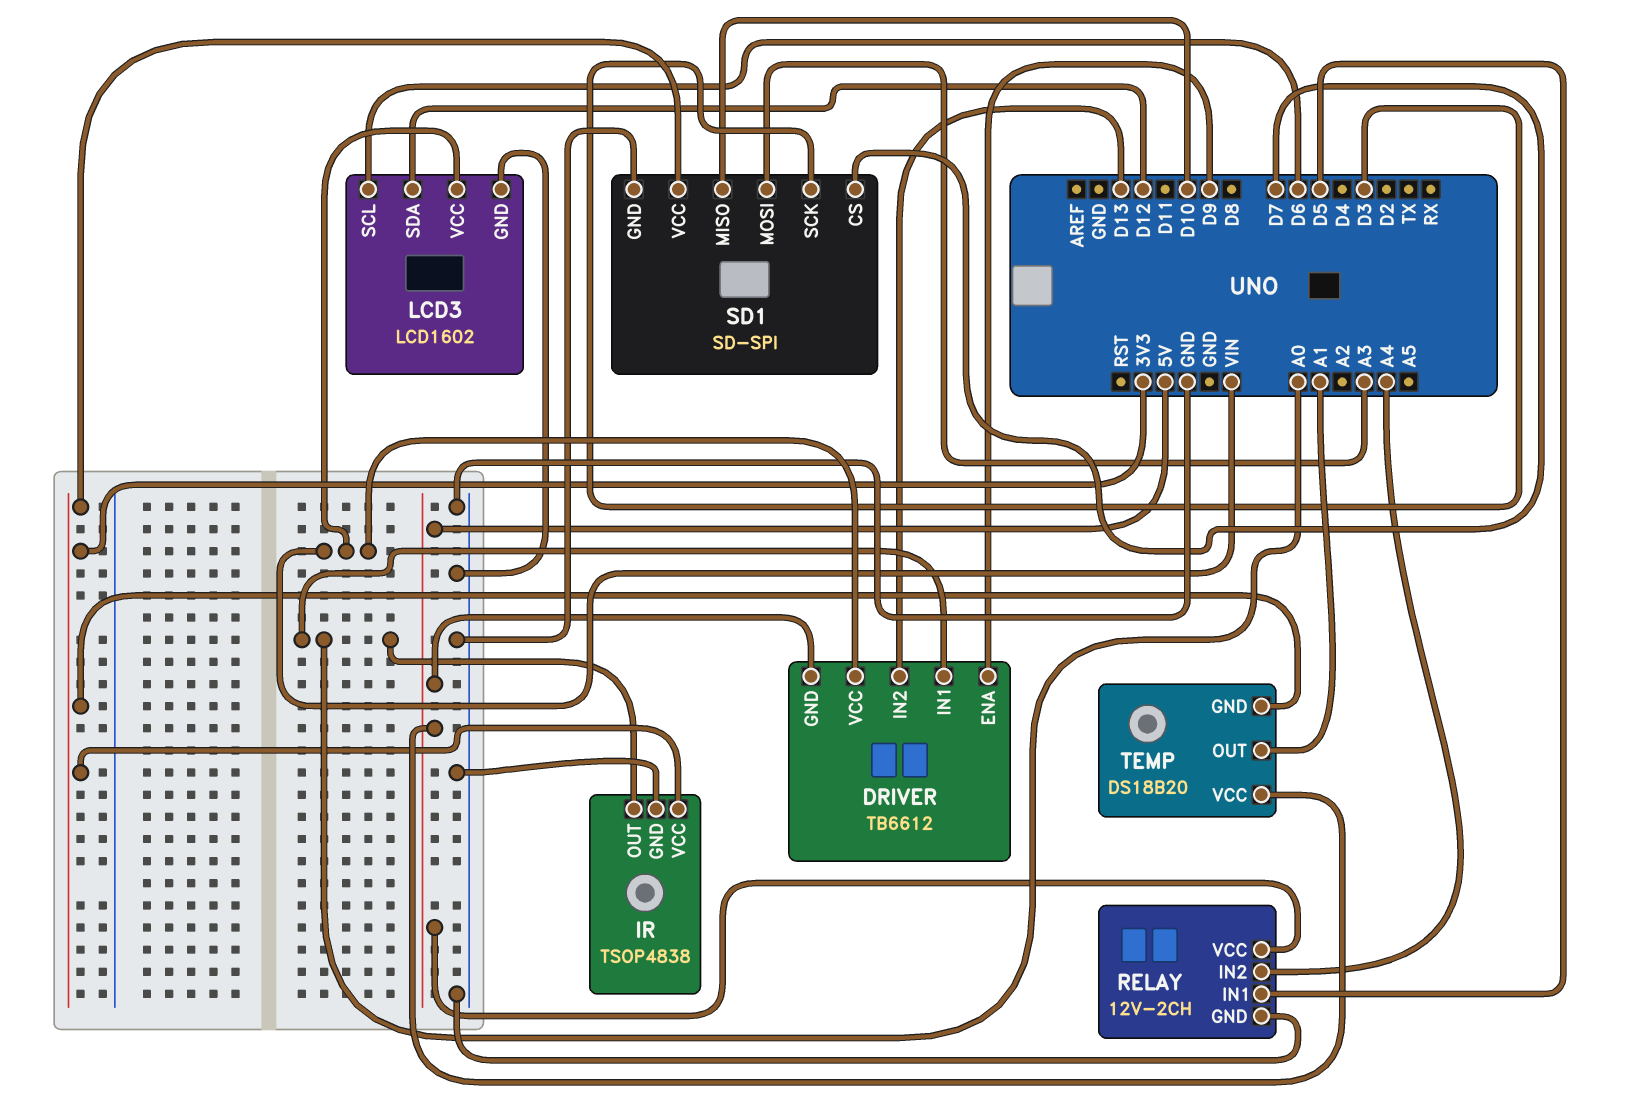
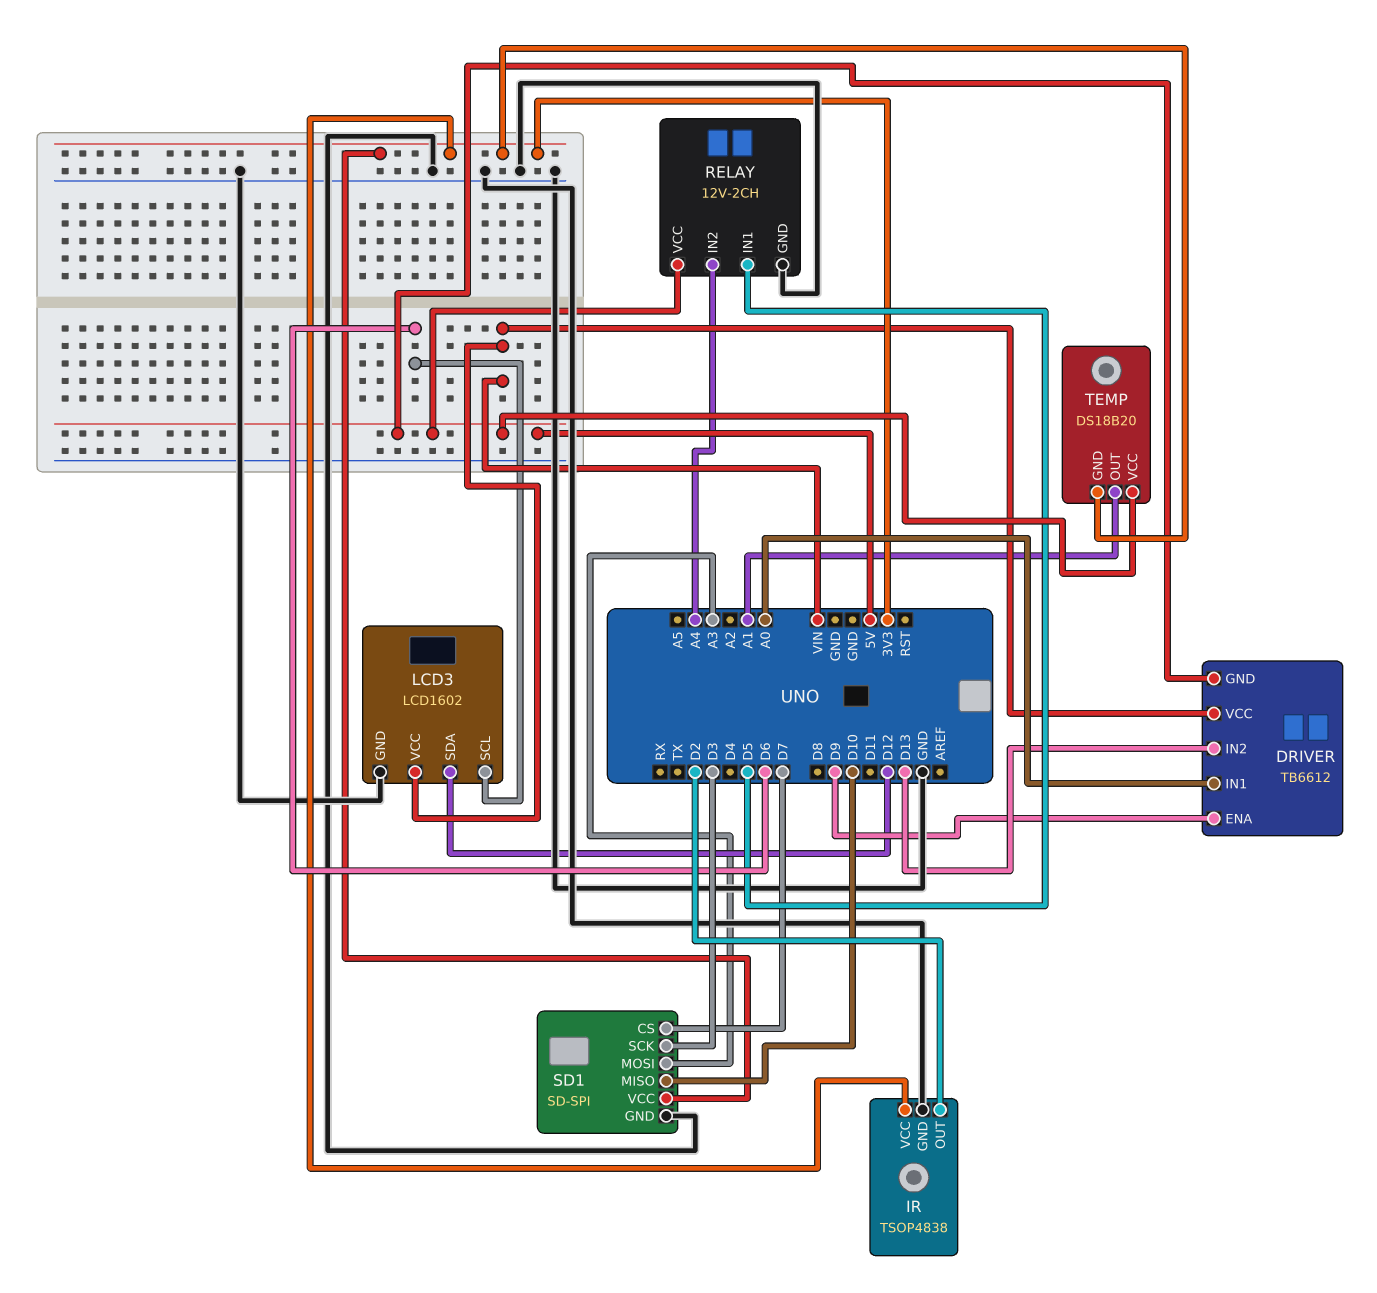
IR pin OUT: A0 -> D2

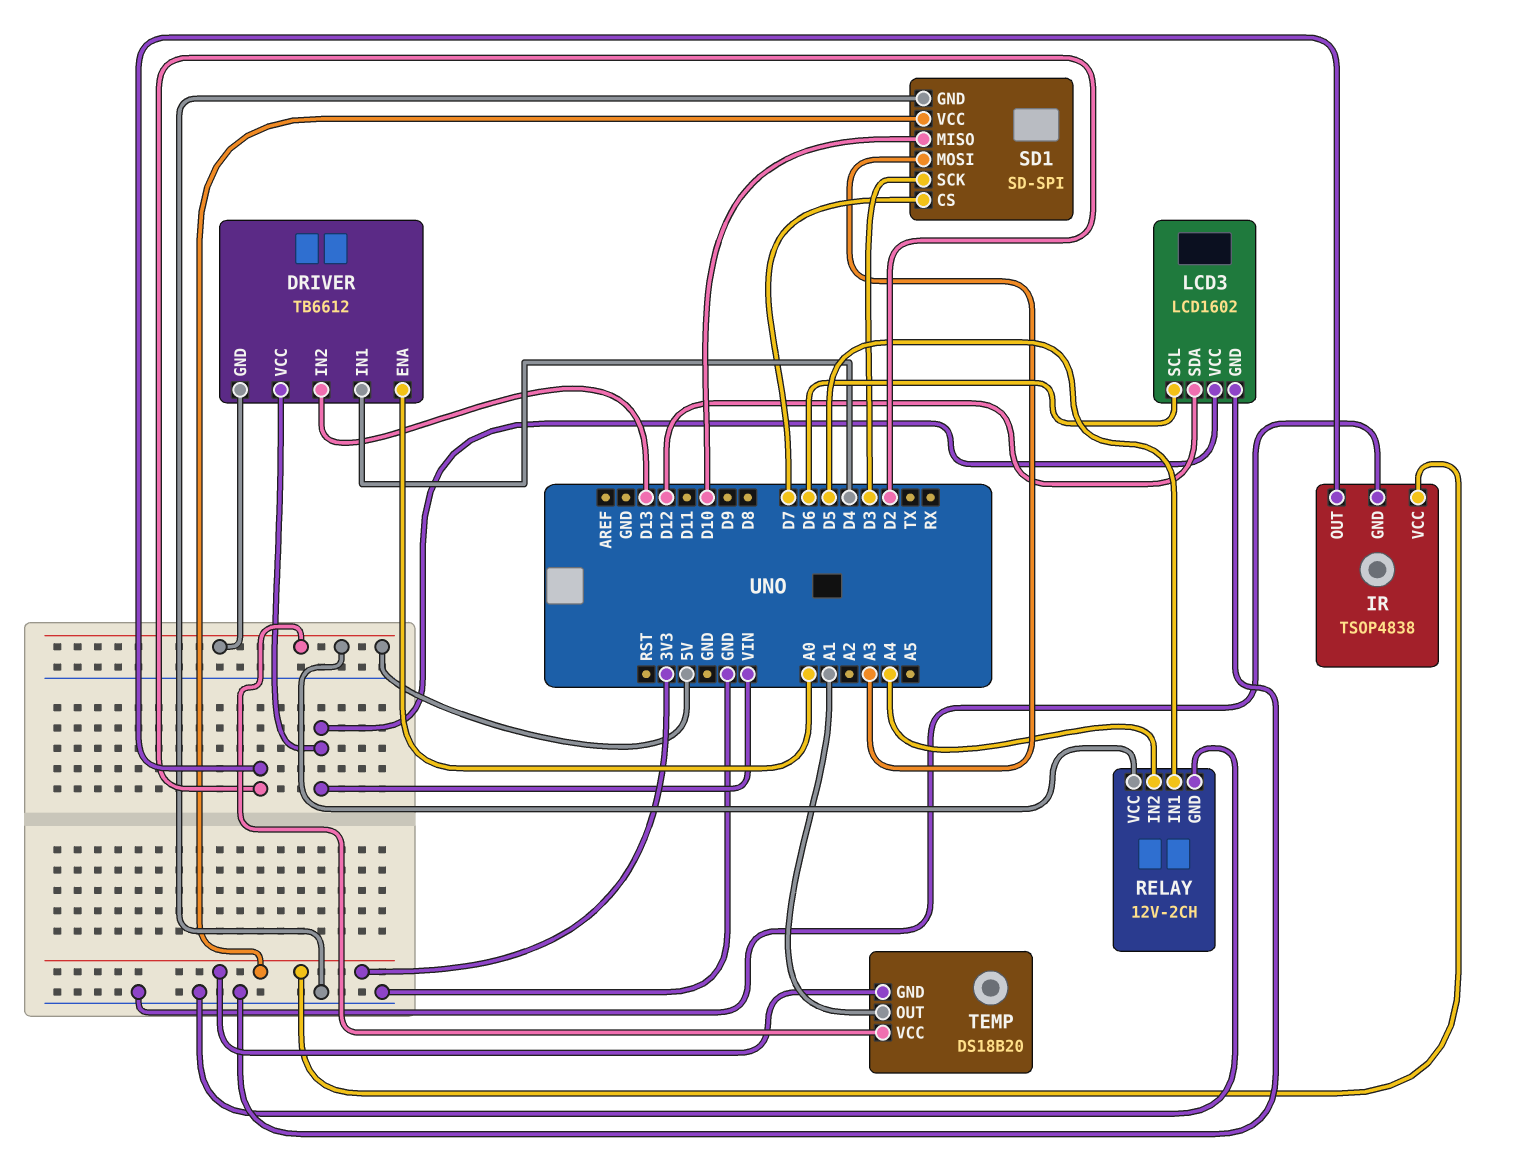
DRIVER pin ENA: D9 -> A0
DRIVER pin IN1: A0 -> D4

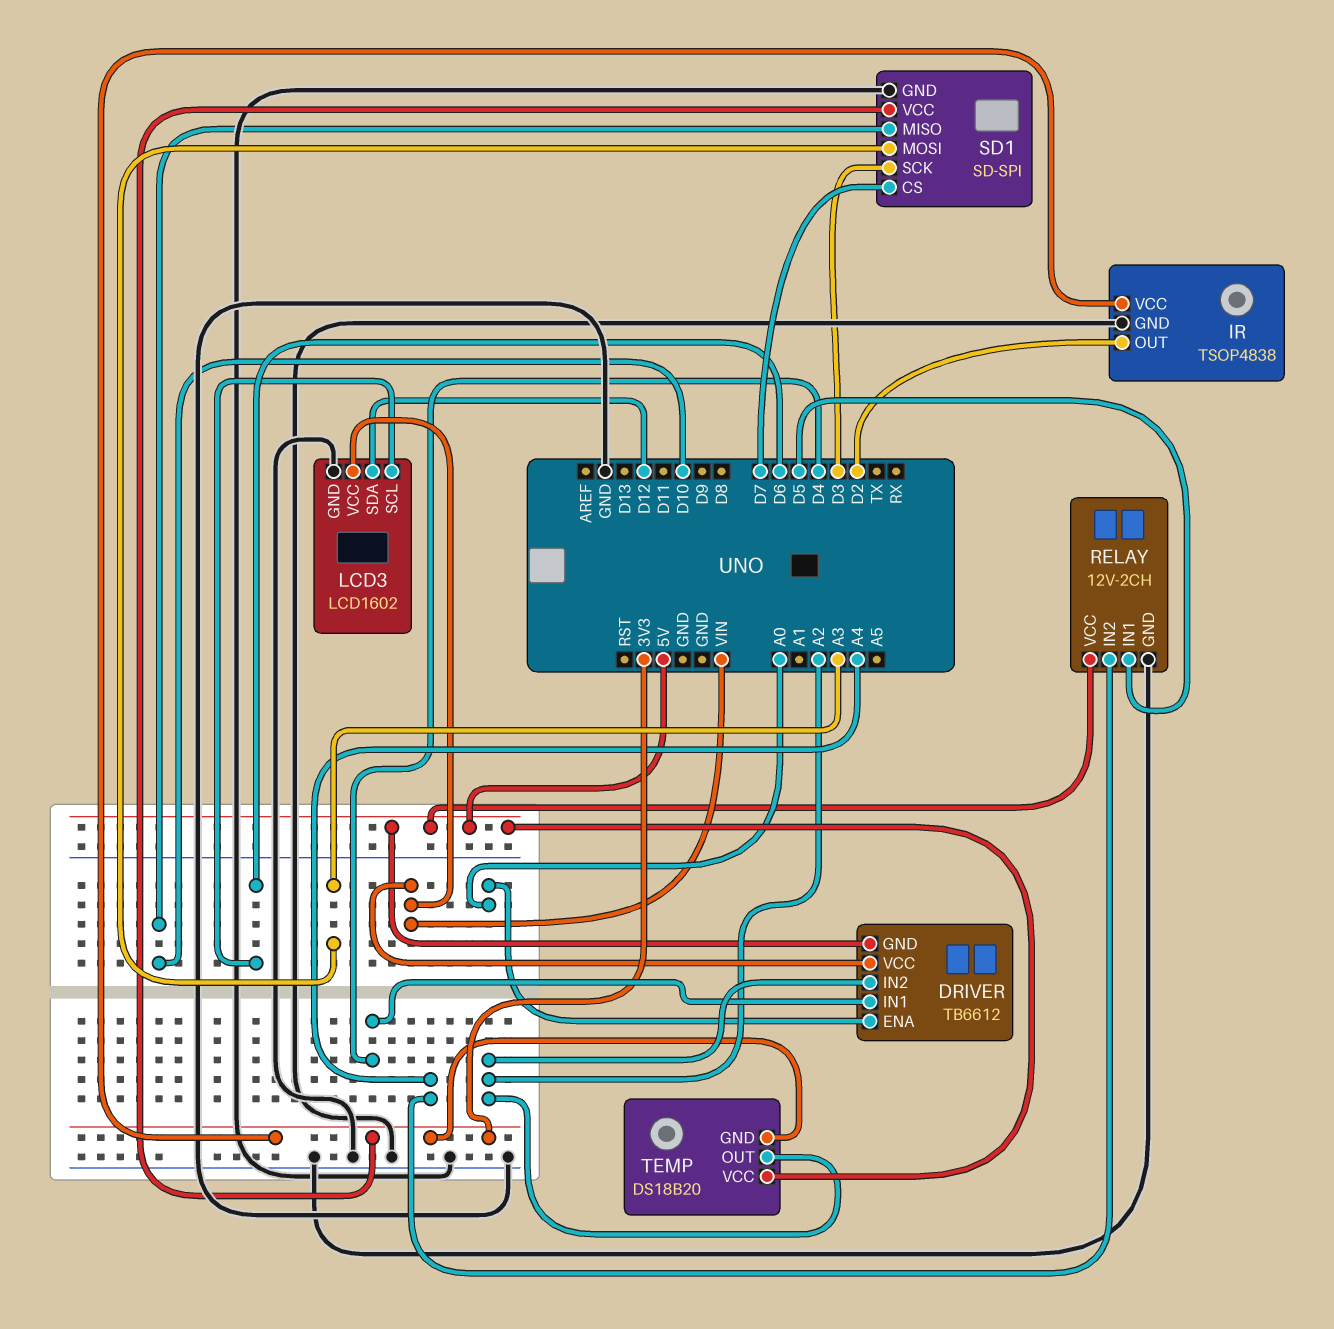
DRIVER pin IN2: D13 -> A2
TEMP pin OUT: A1 -> A2

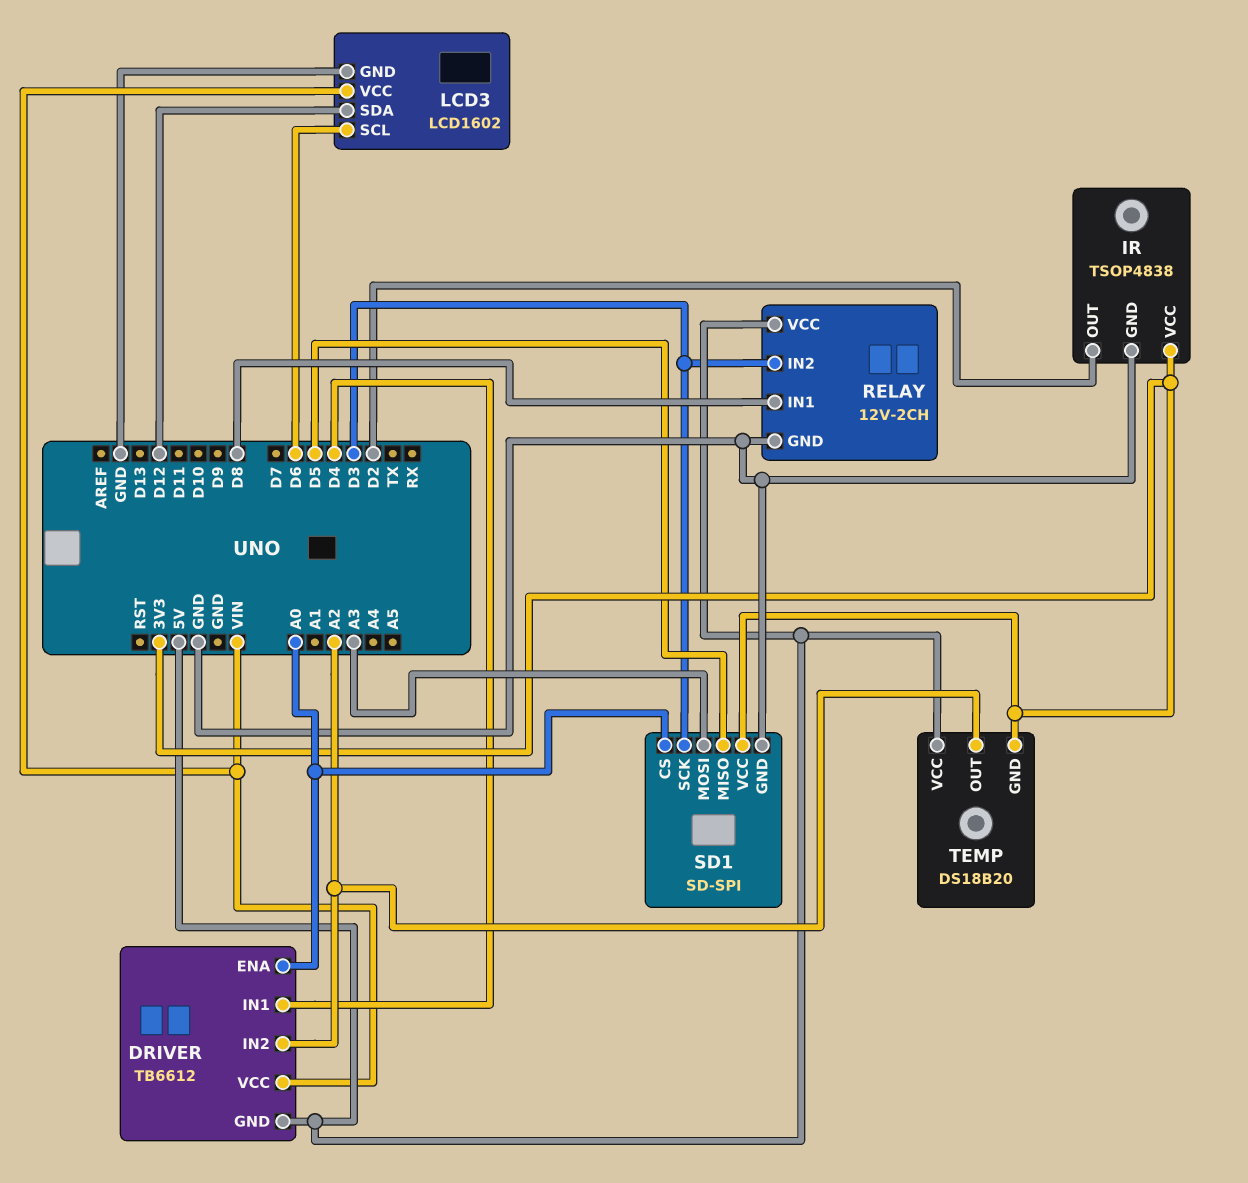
RELAY pin IN1: D5 -> D8
RELAY pin IN2: A4 -> D3
SD1 pin CS: D7 -> A0
SD1 pin MISO: D10 -> D5

